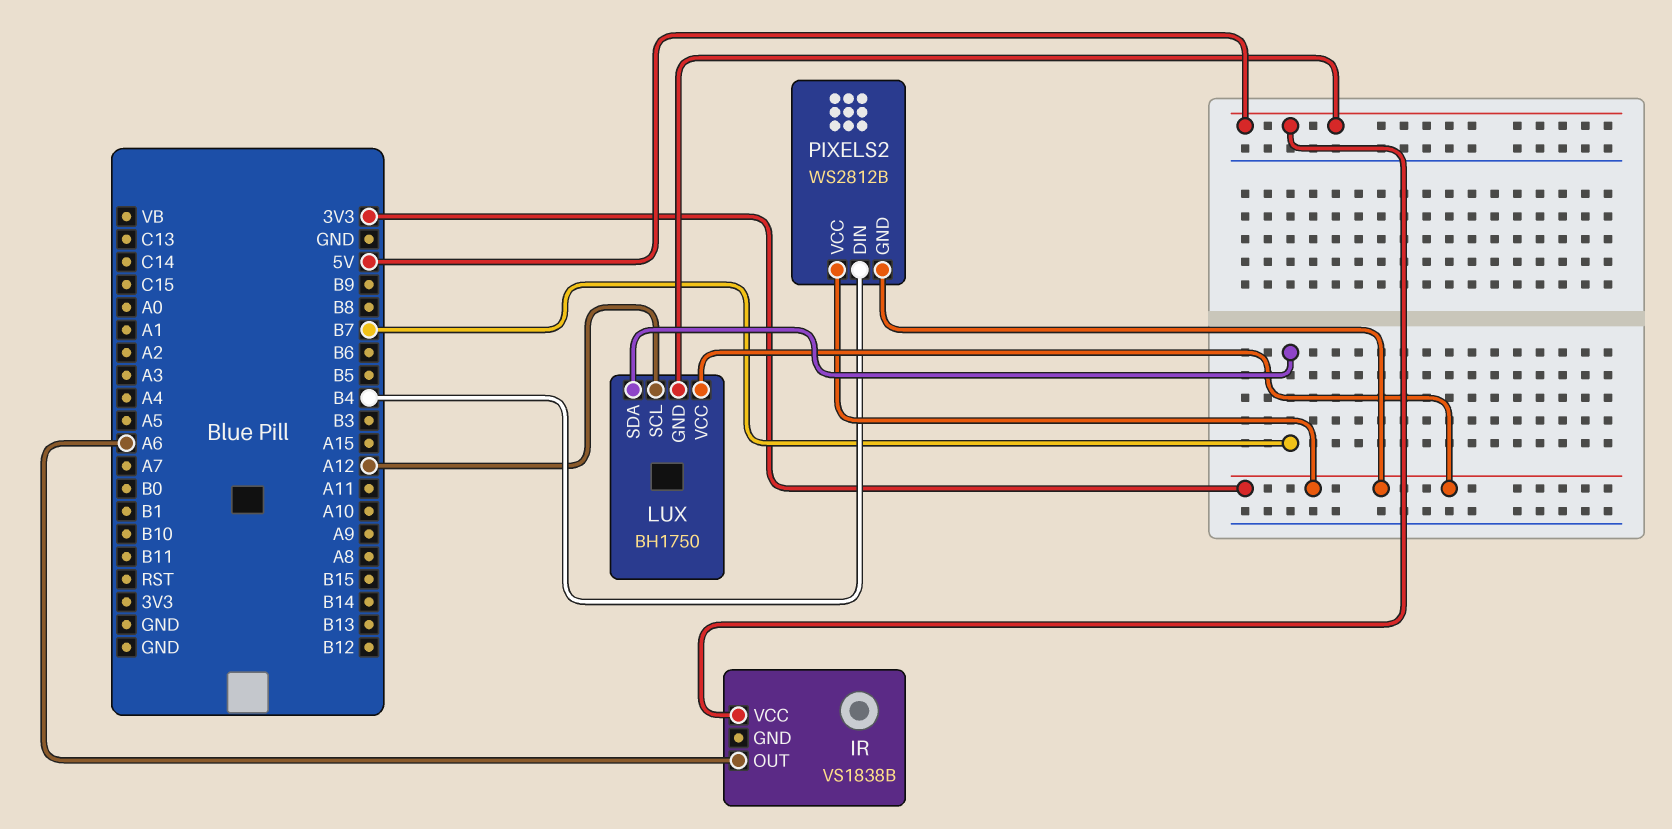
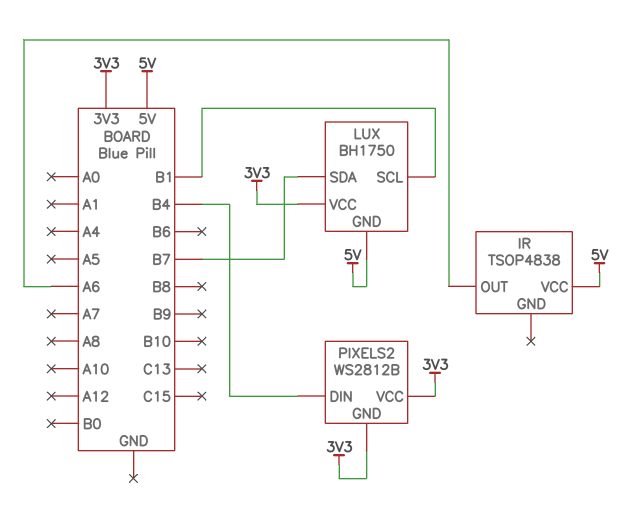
IR: VS1838B -> TSOP4838
LUX pin SCL: A12 -> B1

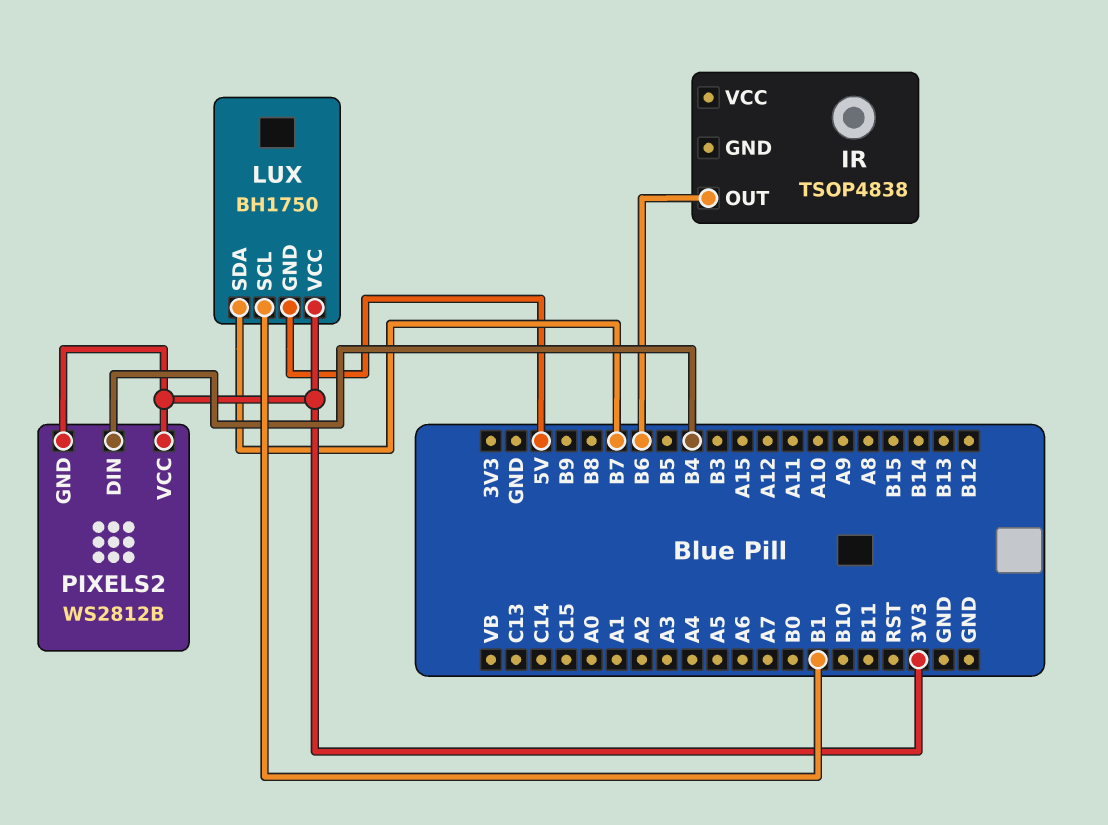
IR pin OUT: A6 -> B6
IR pin VCC: 5V -> none

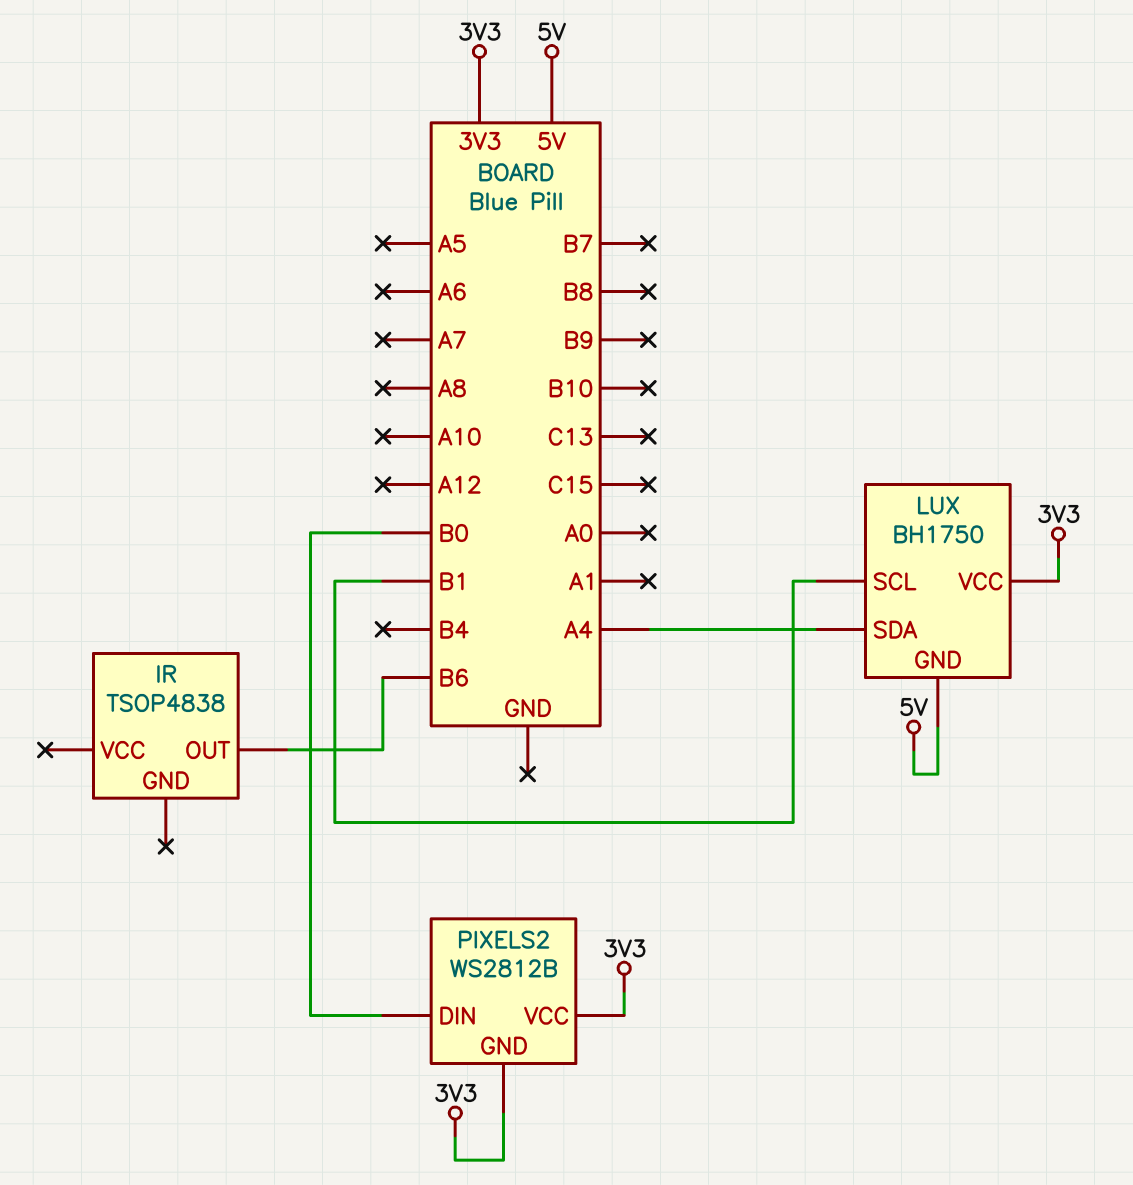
LUX pin SDA: B7 -> A4
PIXELS2 pin DIN: B4 -> B0

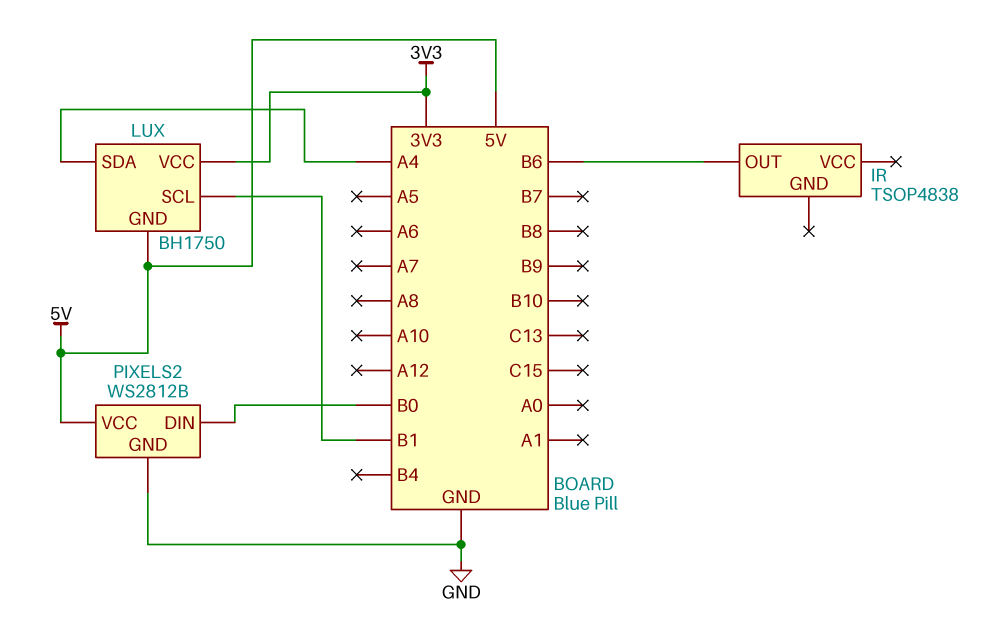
PIXELS2 pin GND: 3V3 -> GND
PIXELS2 pin VCC: 3V3 -> 5V

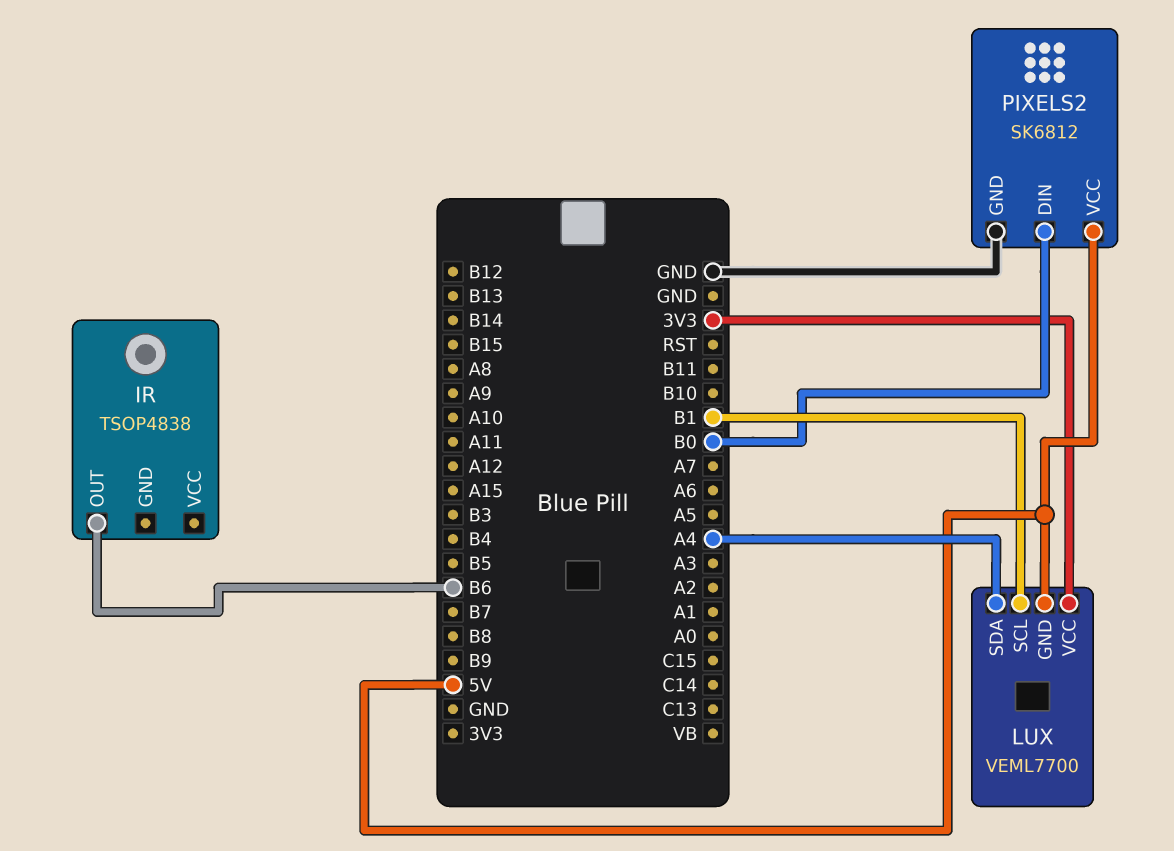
LUX: BH1750 -> VEML7700
PIXELS2: WS2812B -> SK6812

